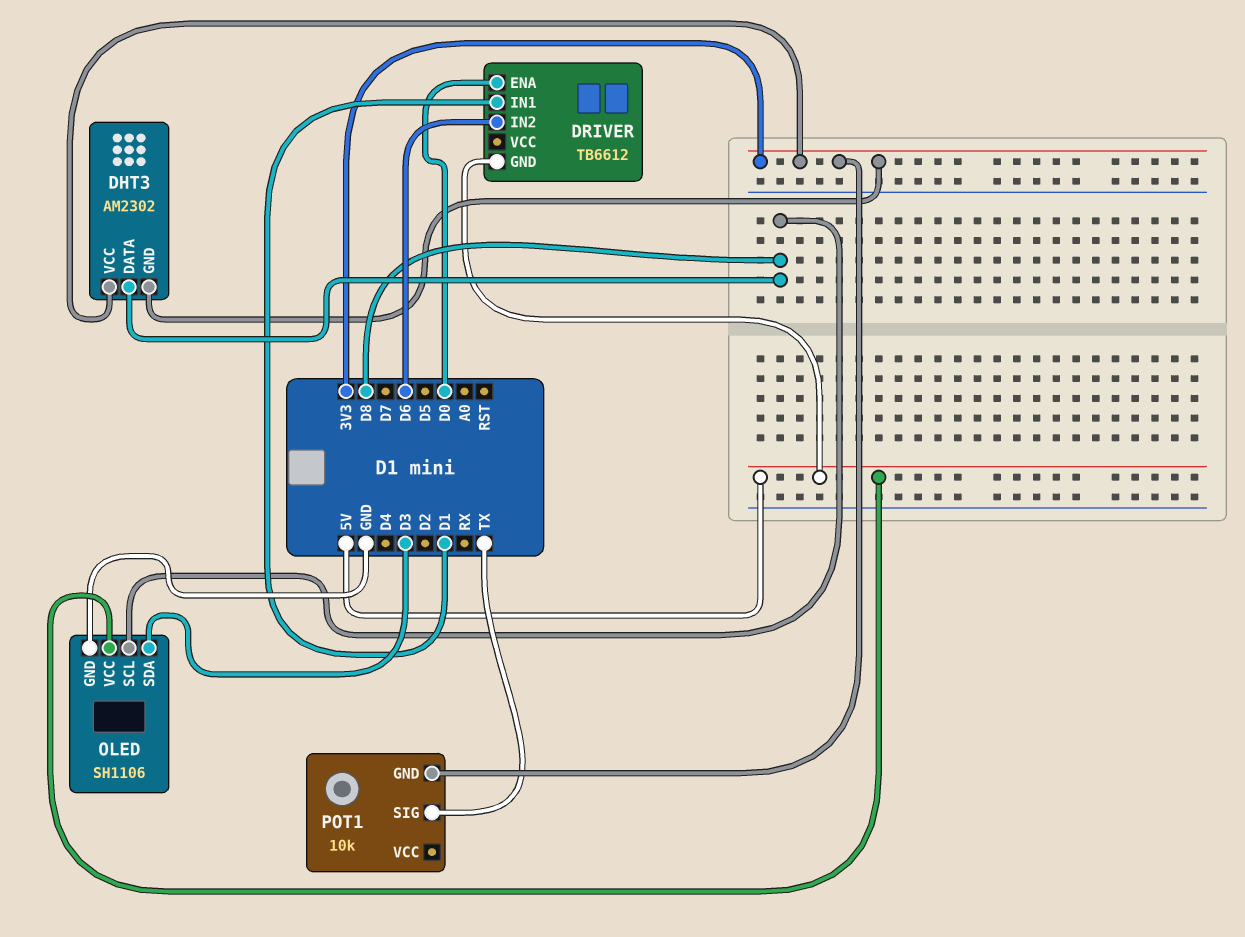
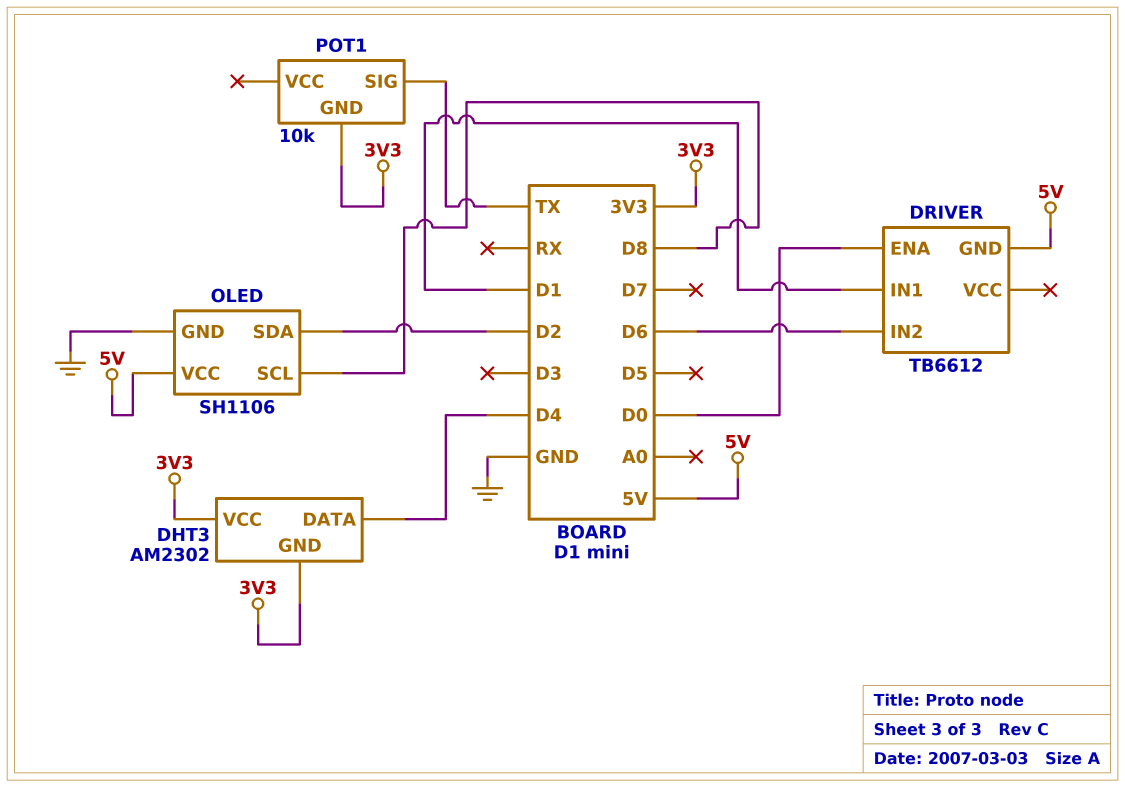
DHT3 pin DATA: D8 -> D4
OLED pin SDA: D3 -> D2

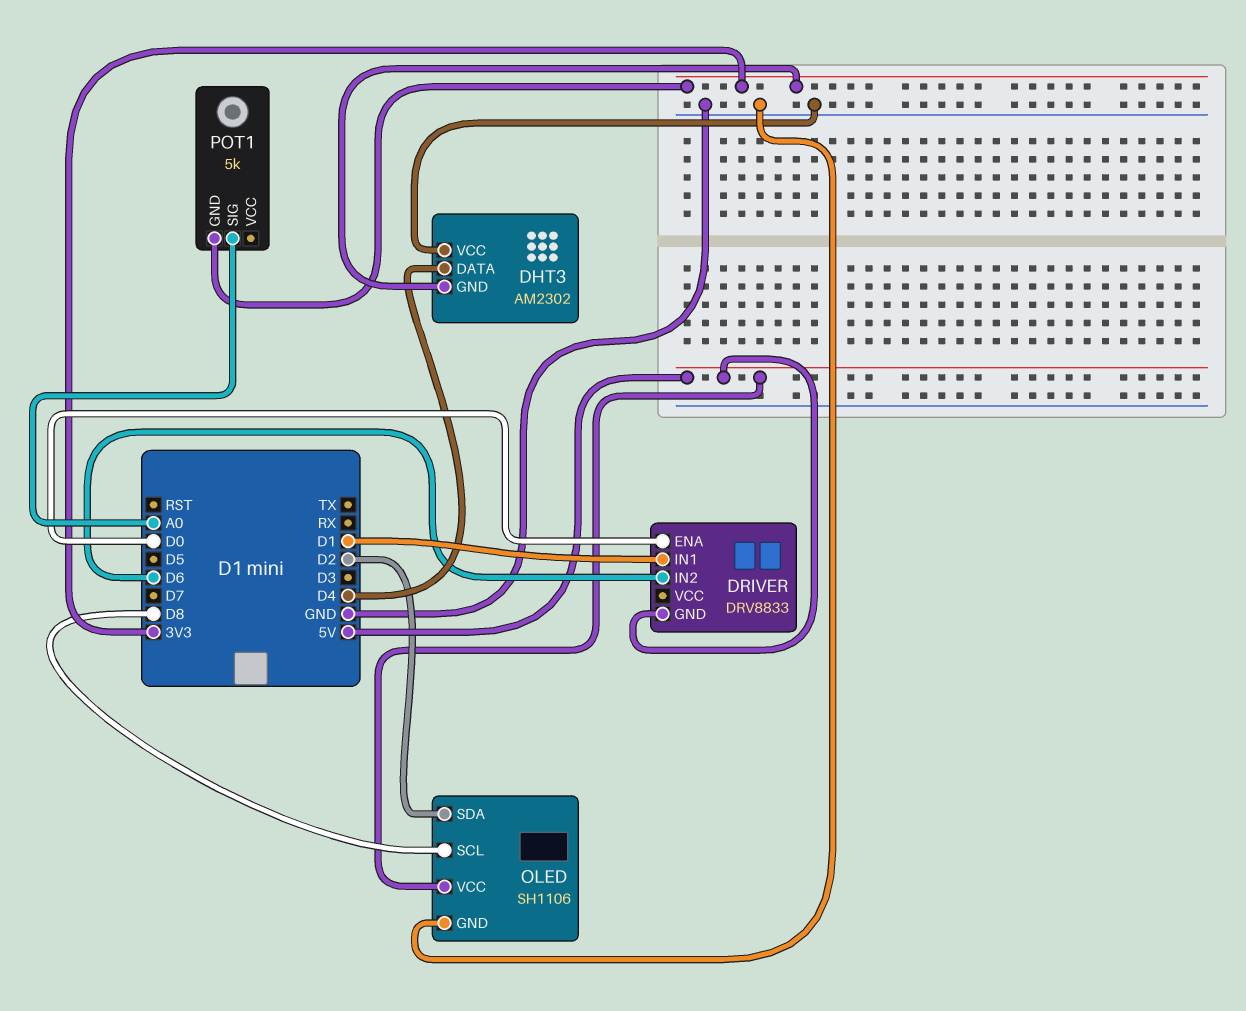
DHT3 pin VCC: 3V3 -> GND
DRIVER: TB6612 -> DRV8833
POT1: 10k -> 5k
POT1 pin SIG: TX -> A0

